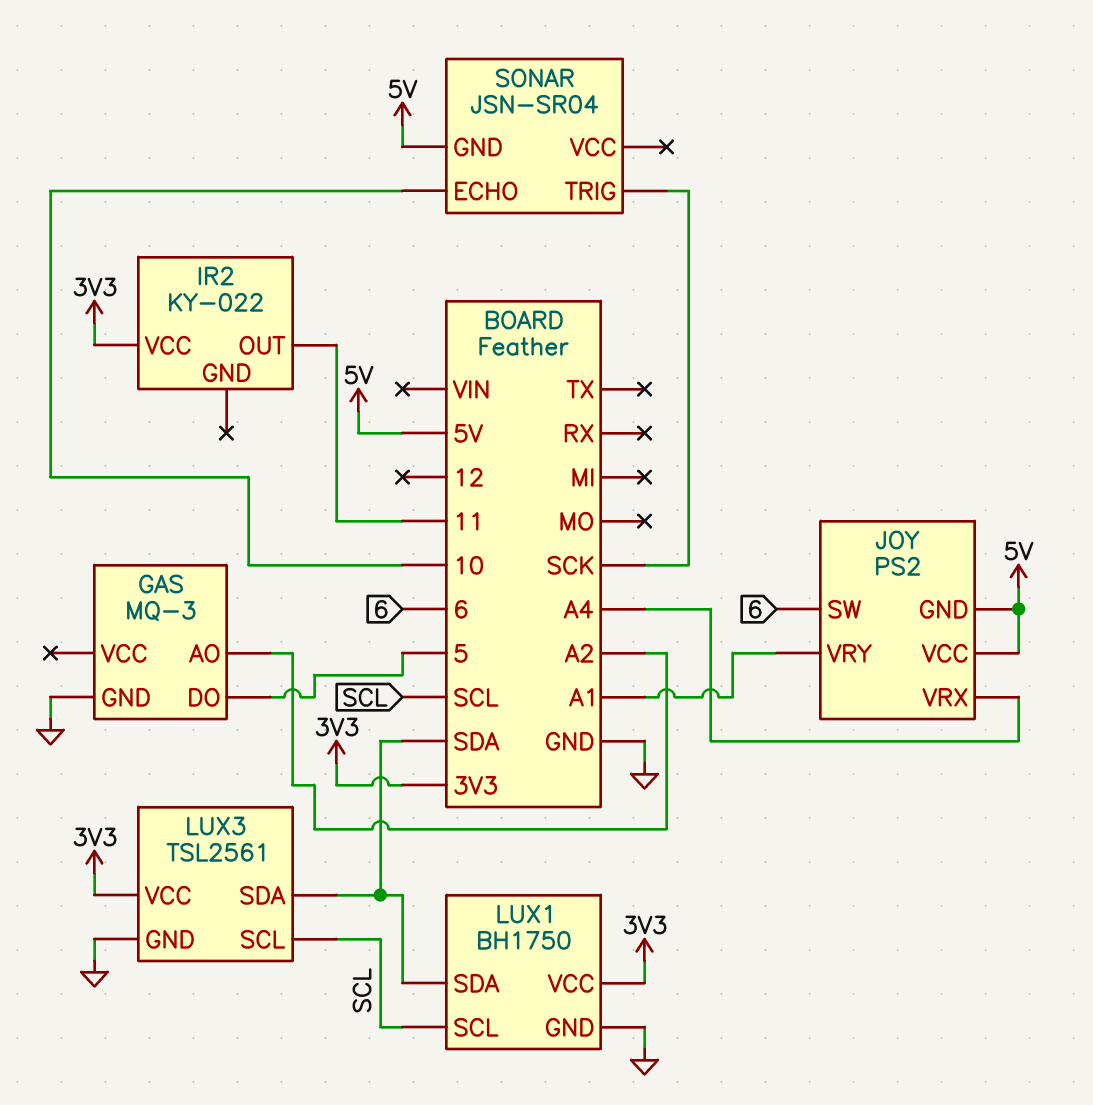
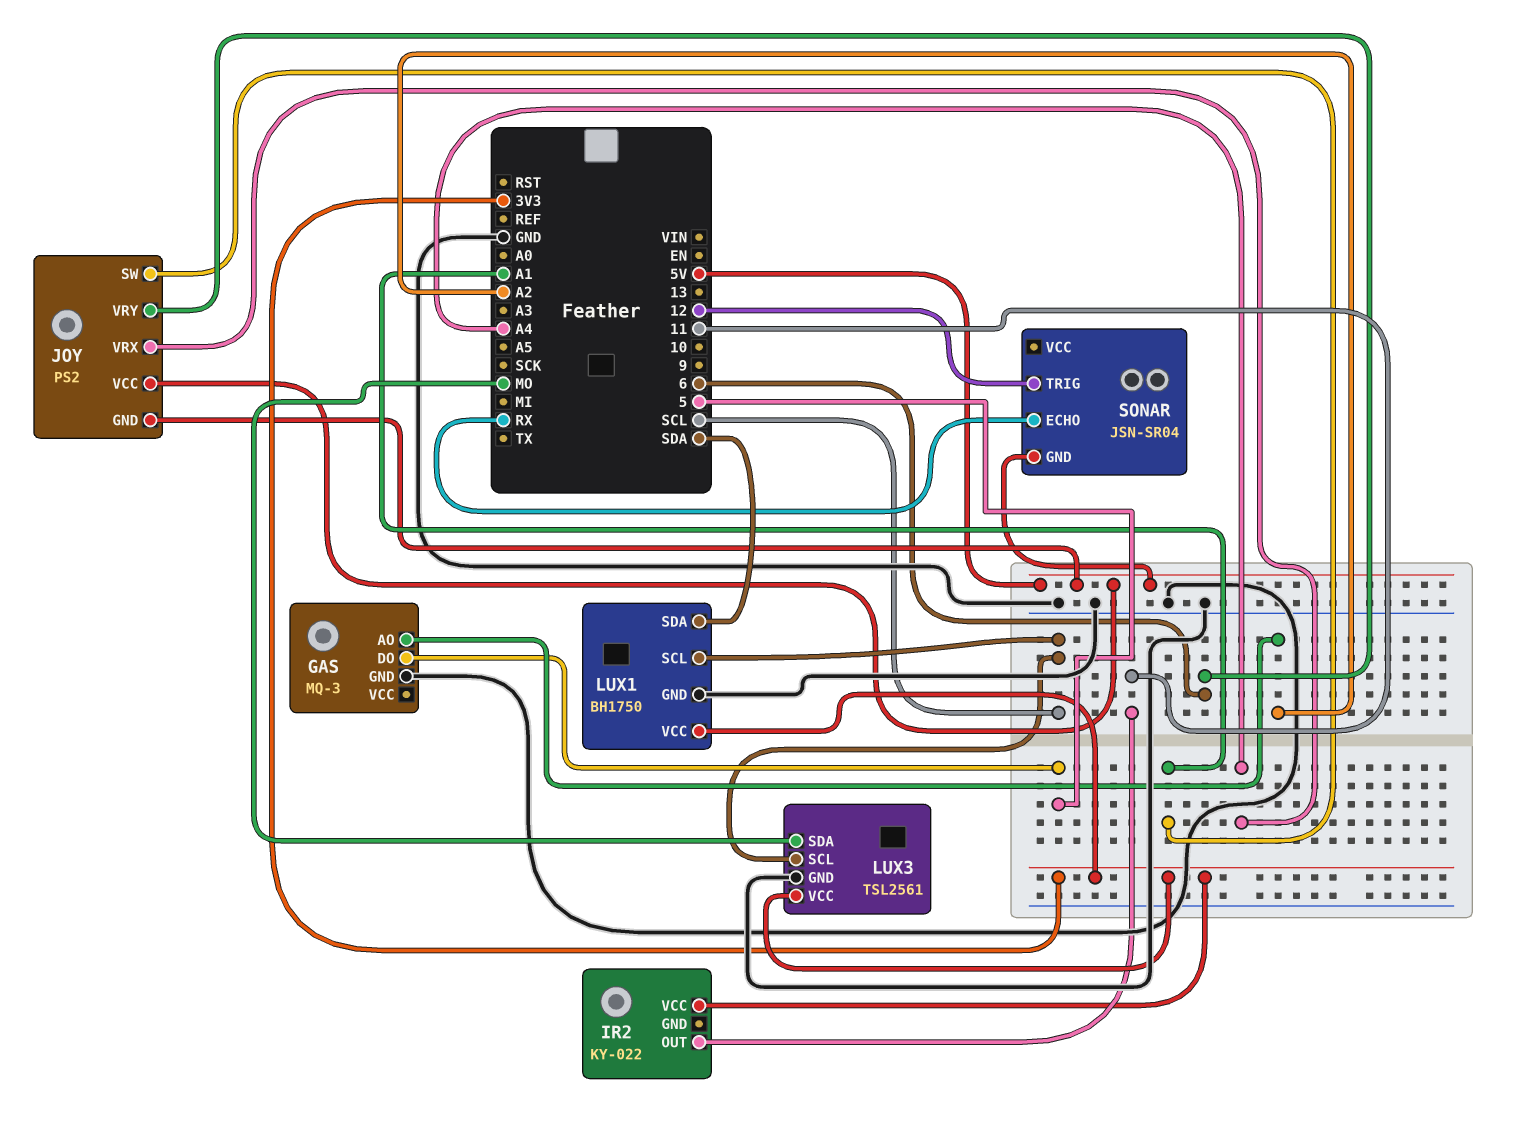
JOY pin SW: 6 -> A1
JOY pin VRY: A1 -> 6
LUX3 pin SDA: SDA -> MO
SONAR pin ECHO: 10 -> RX
SONAR pin TRIG: SCK -> 12

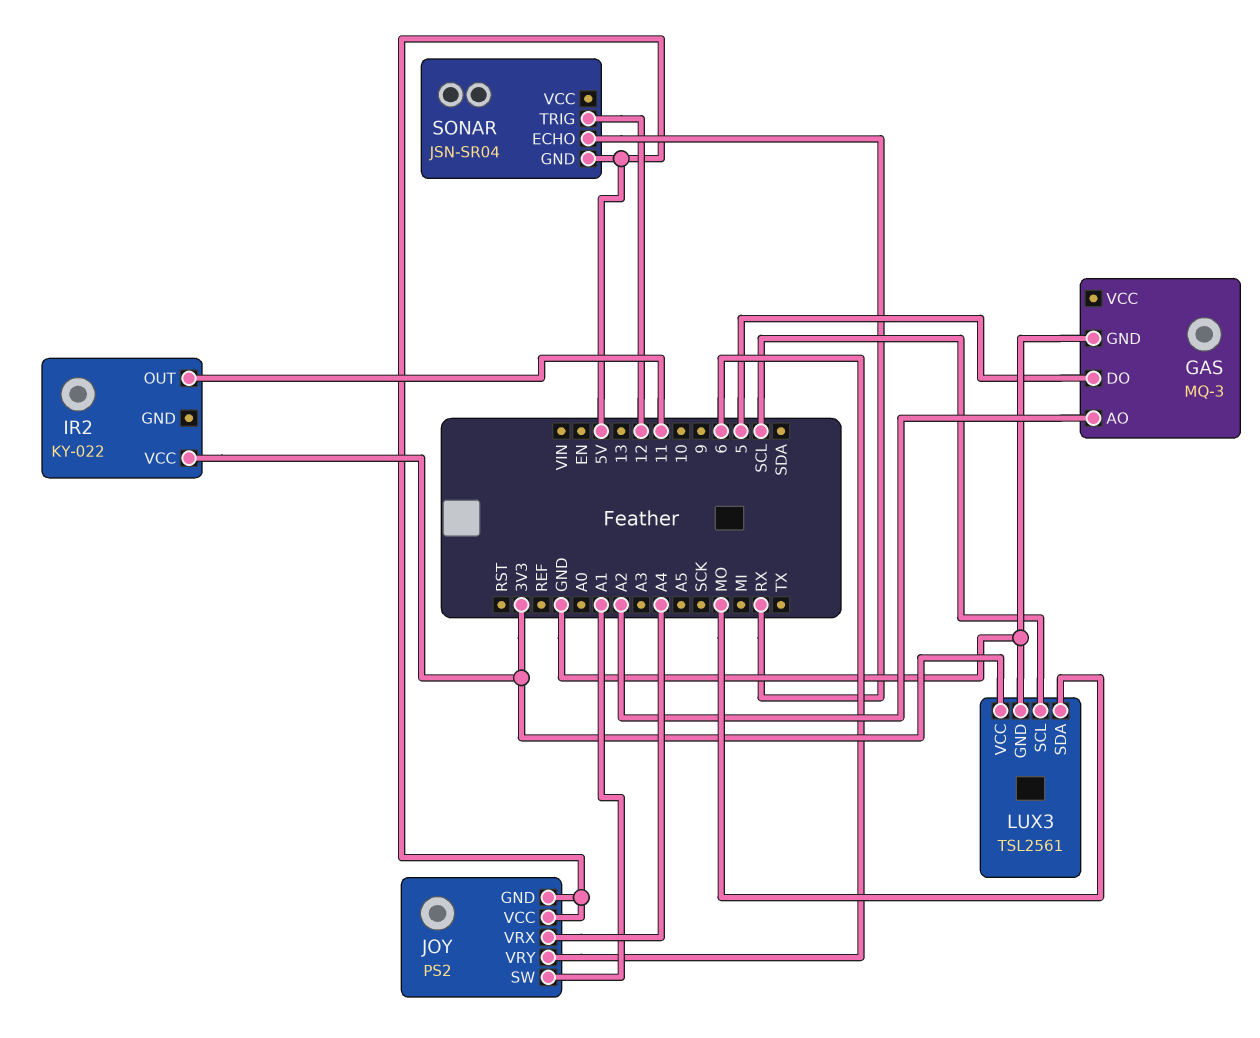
LUX1: BH1750 -> none
LUX1 pin GND: GND -> none
LUX1 pin SCL: SCL -> none
LUX1 pin SDA: SDA -> none
LUX1 pin VCC: 3V3 -> none

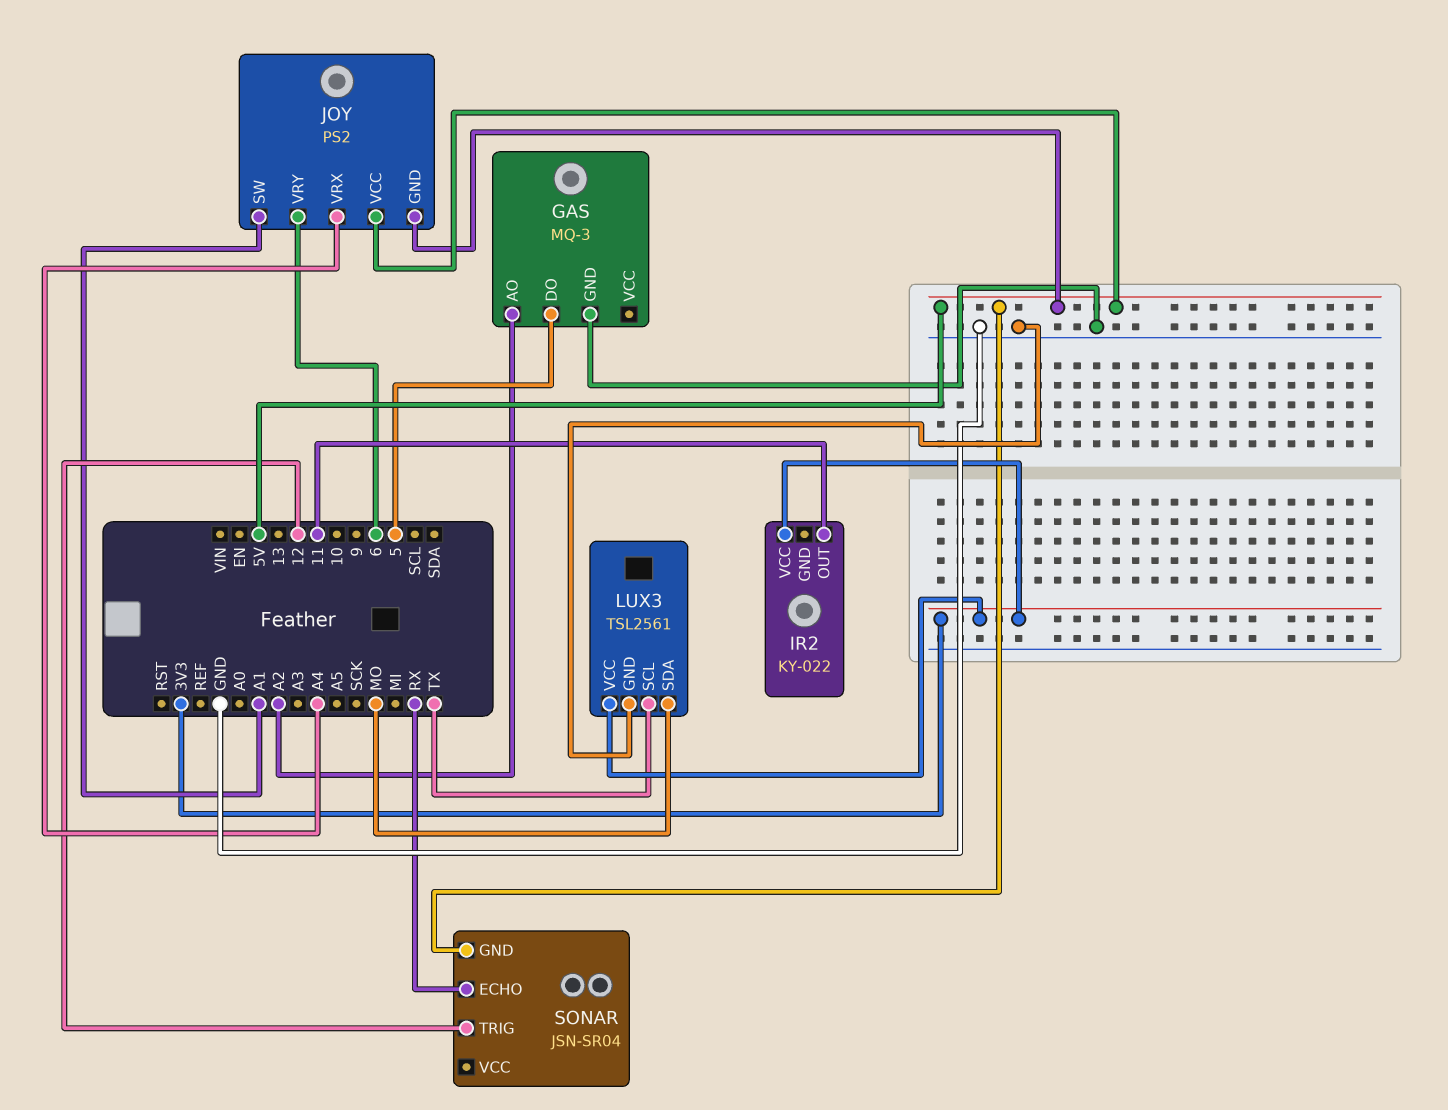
LUX3 pin SCL: SCL -> TX

